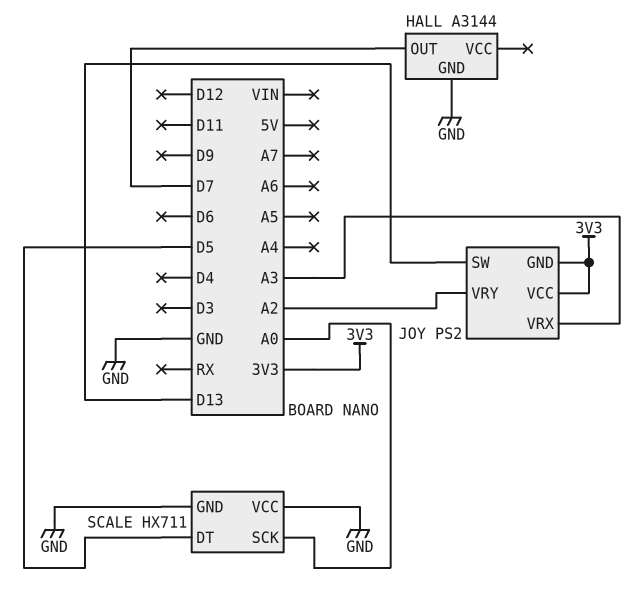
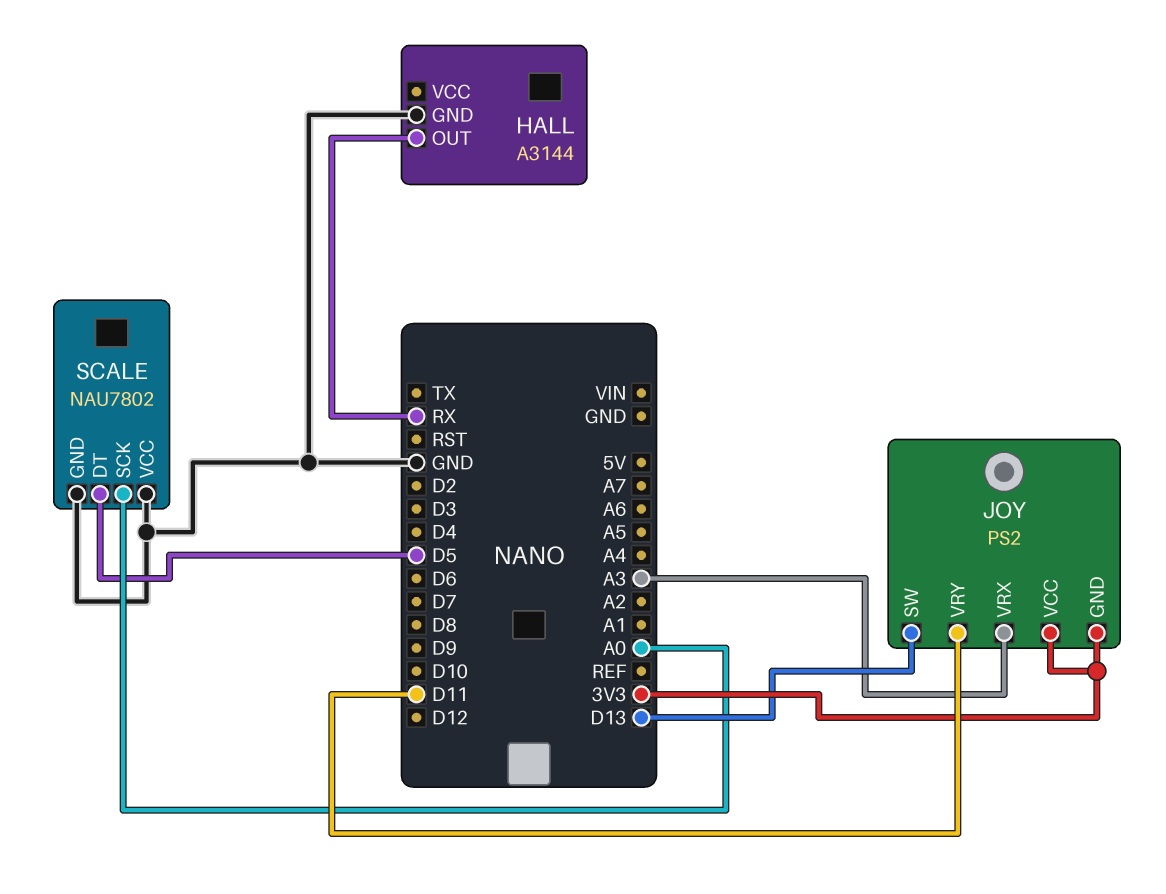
HALL pin OUT: D7 -> RX
JOY pin VRY: A2 -> D11
SCALE: HX711 -> NAU7802

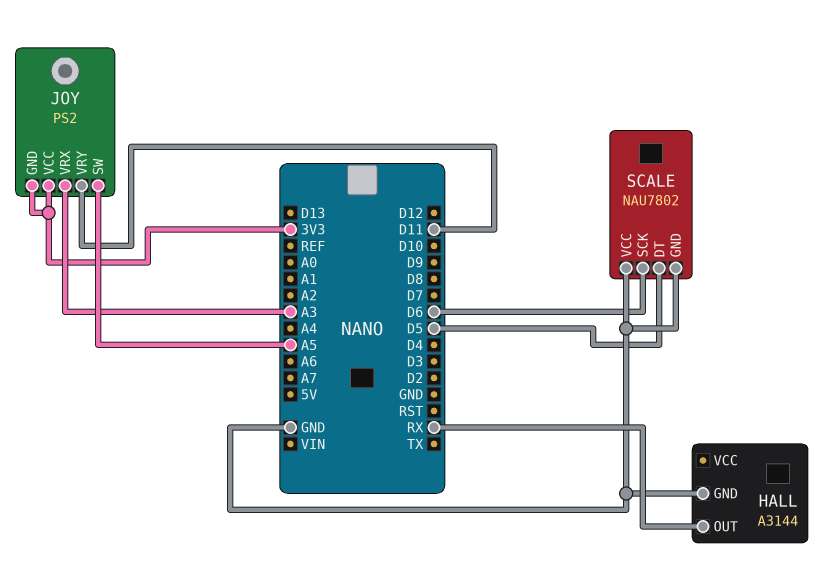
JOY pin SW: D13 -> A5
SCALE pin SCK: A0 -> D6

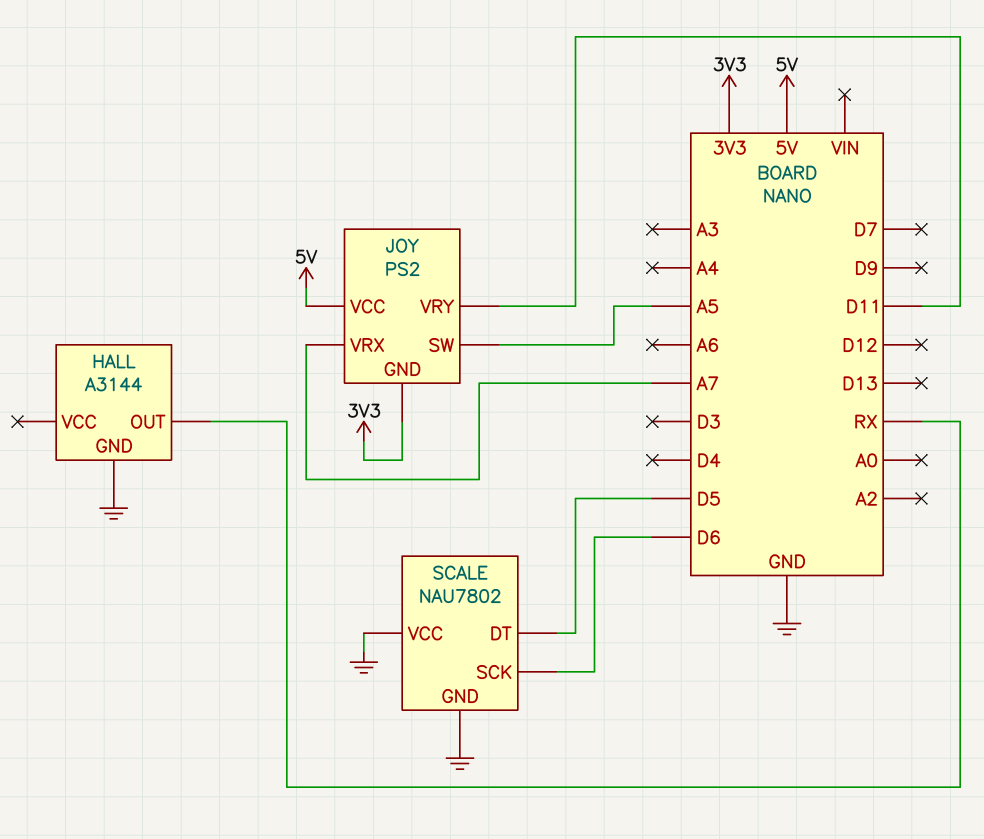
JOY pin VCC: 3V3 -> 5V
JOY pin VRX: A3 -> A7

